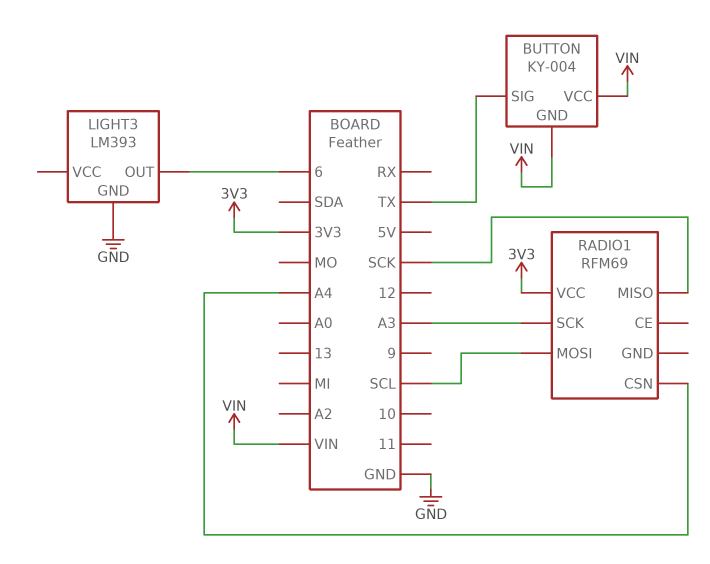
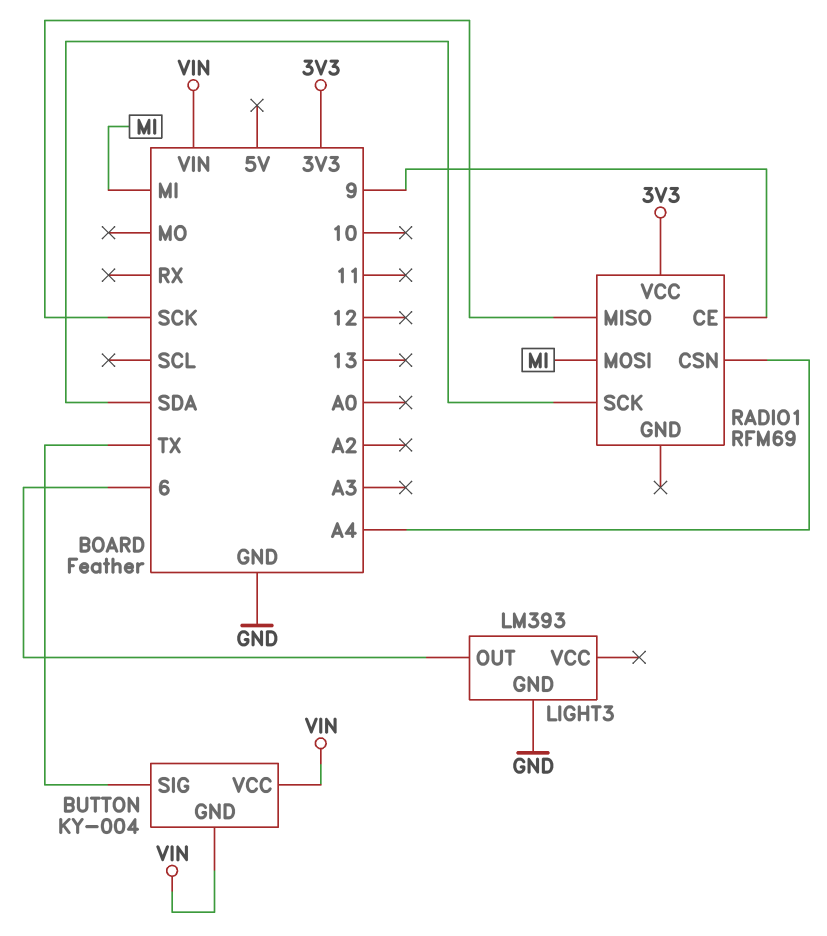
RADIO1 pin CE: none -> 9
RADIO1 pin MOSI: SCL -> MI
RADIO1 pin SCK: A3 -> SDA

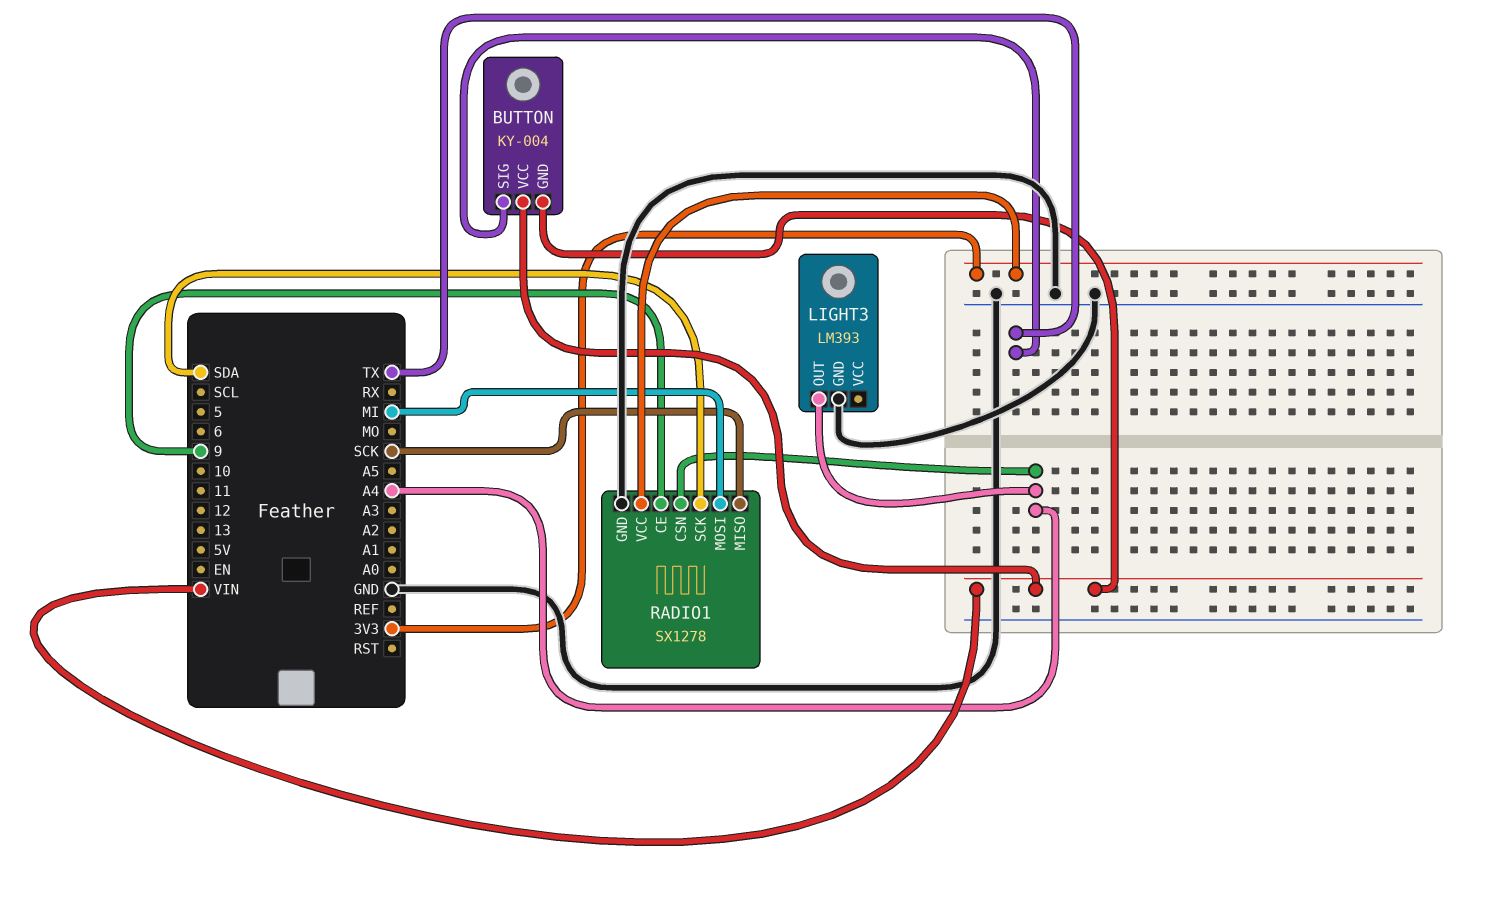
LIGHT3 pin OUT: 6 -> A4
RADIO1: RFM69 -> SX1278
RADIO1 pin GND: none -> GND

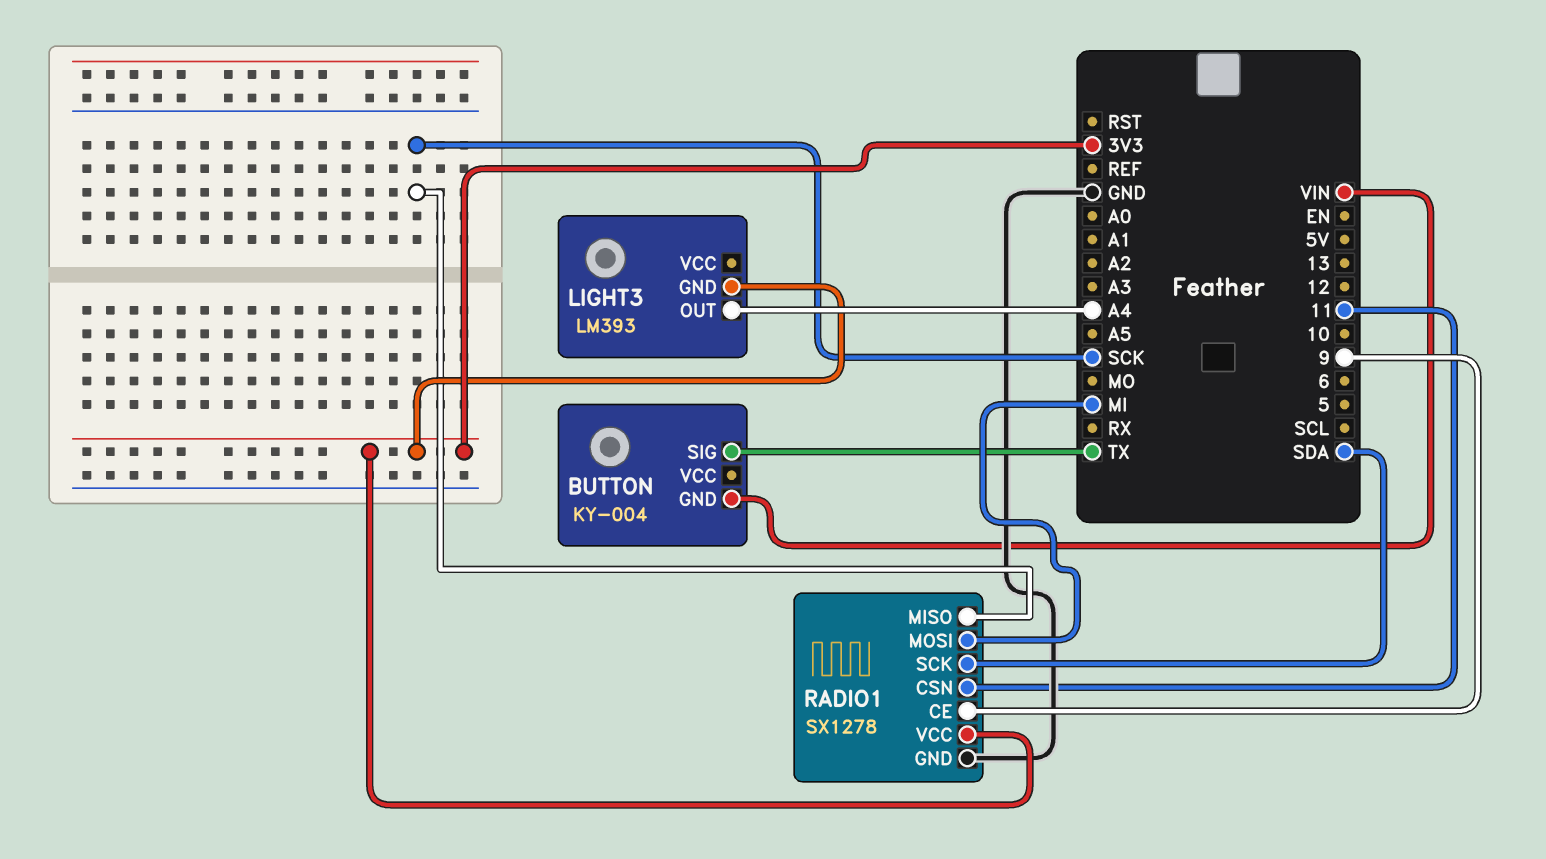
BUTTON pin VCC: VIN -> none
LIGHT3 pin GND: GND -> 3V3
RADIO1 pin CSN: A4 -> 11

